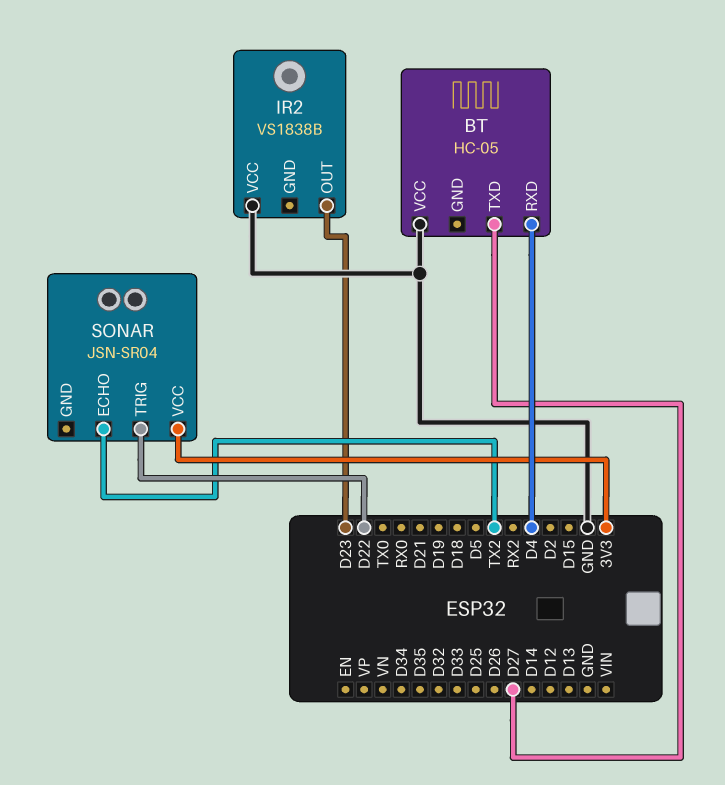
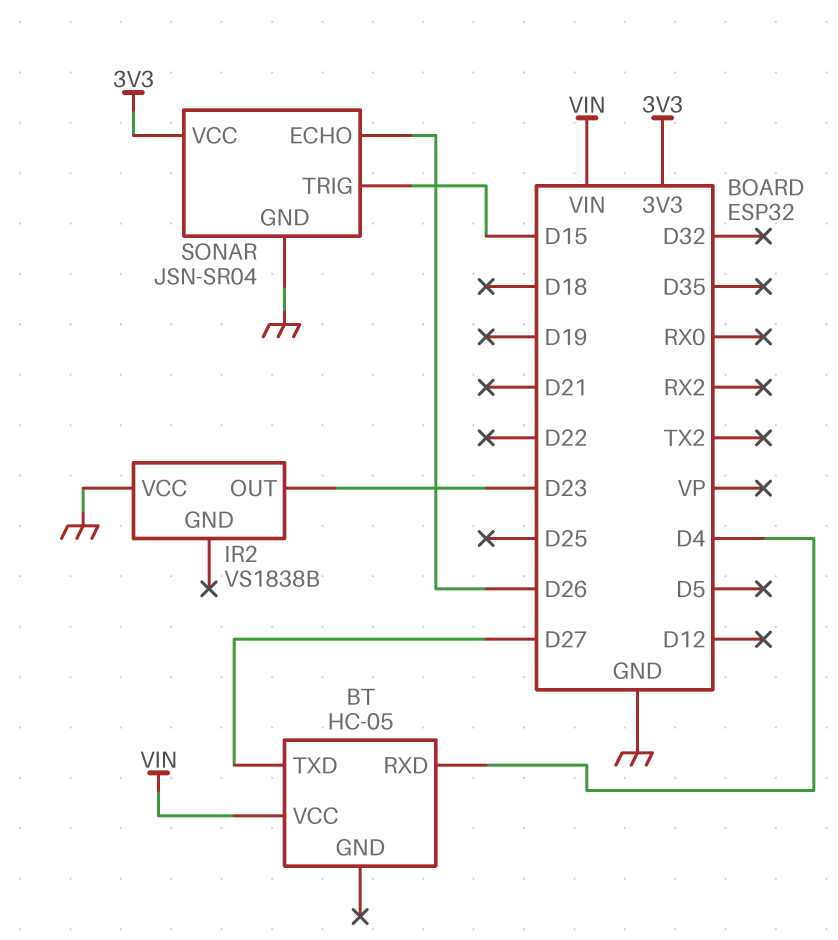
BT pin VCC: GND -> VIN
SONAR pin ECHO: TX2 -> D26
SONAR pin GND: none -> GND
SONAR pin TRIG: D22 -> D15

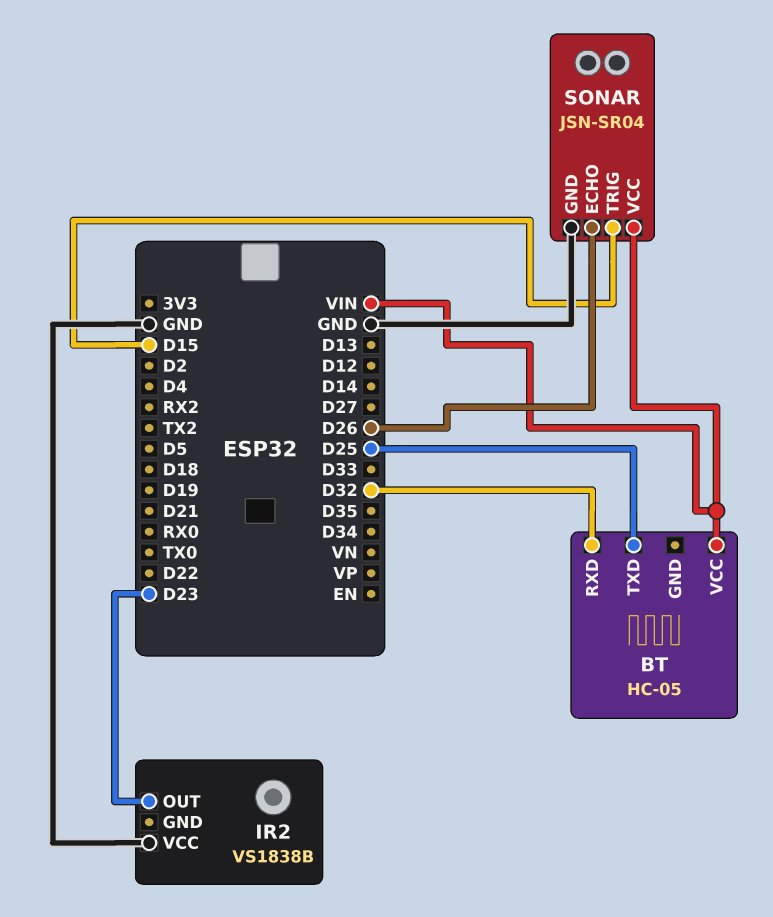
BT pin RXD: D4 -> D32
BT pin TXD: D27 -> D25
SONAR pin VCC: 3V3 -> VIN

